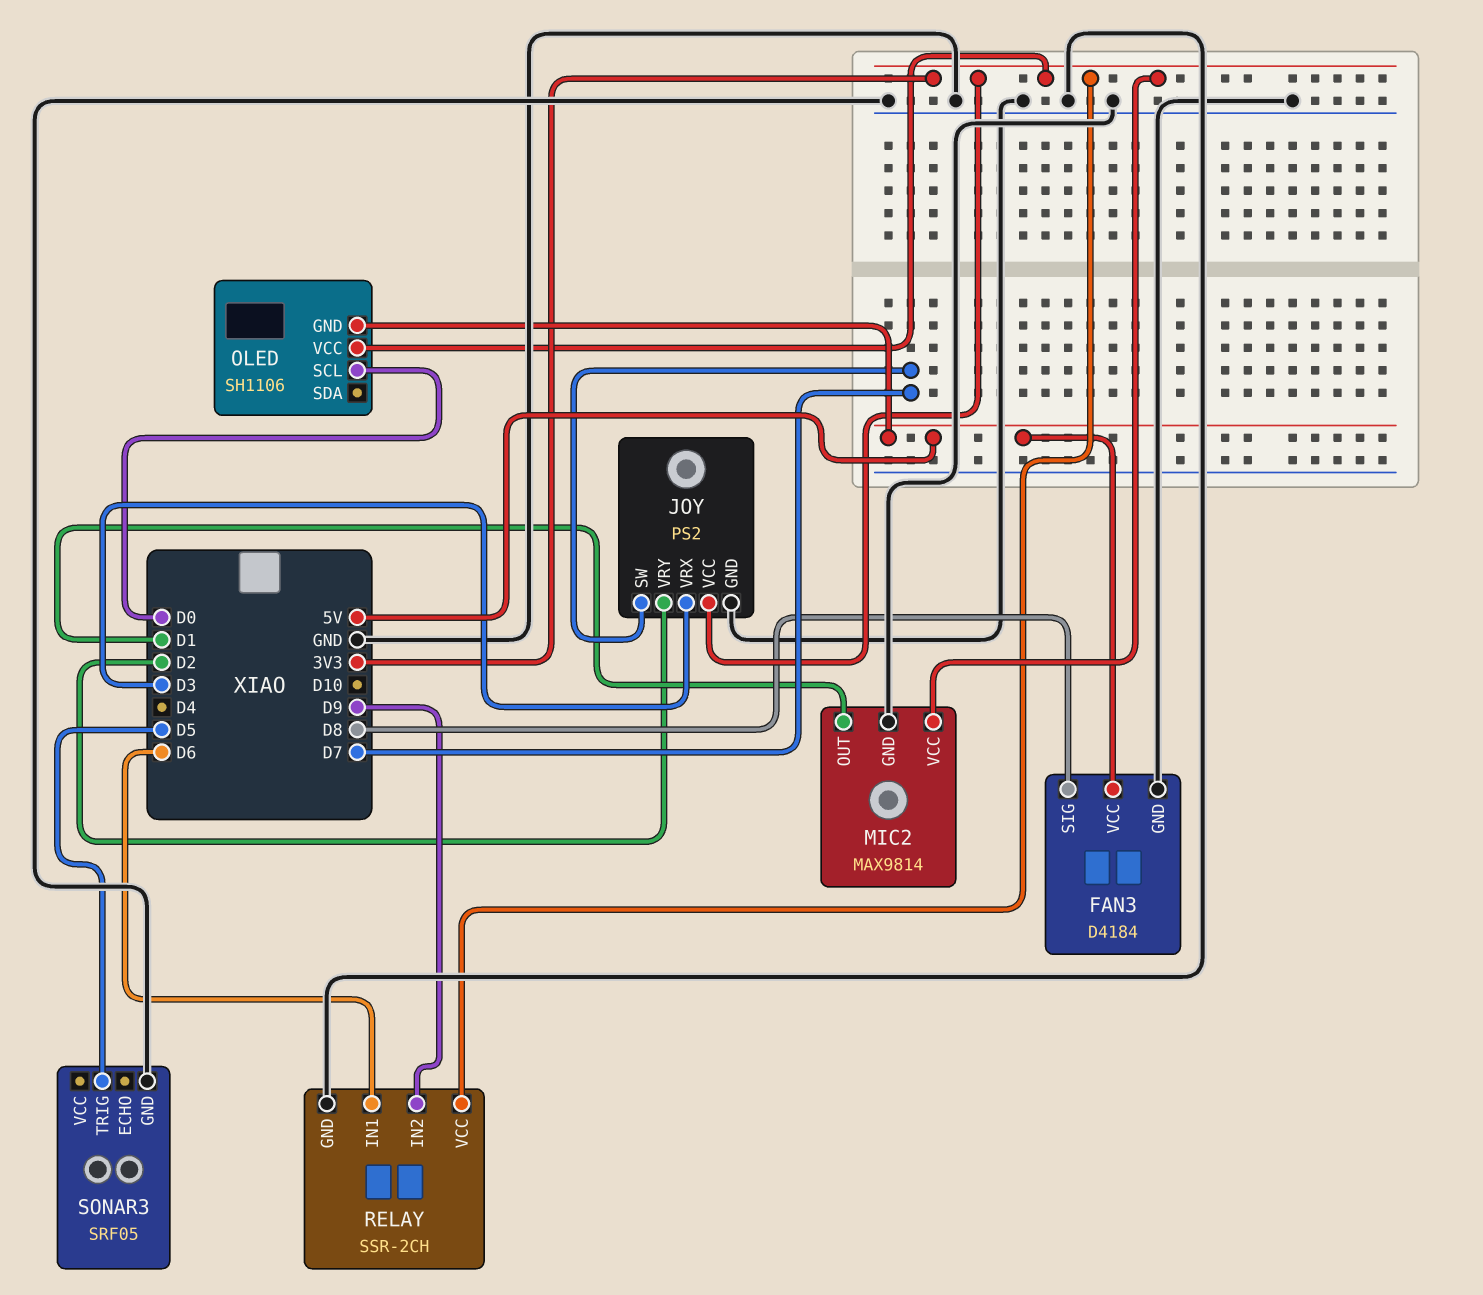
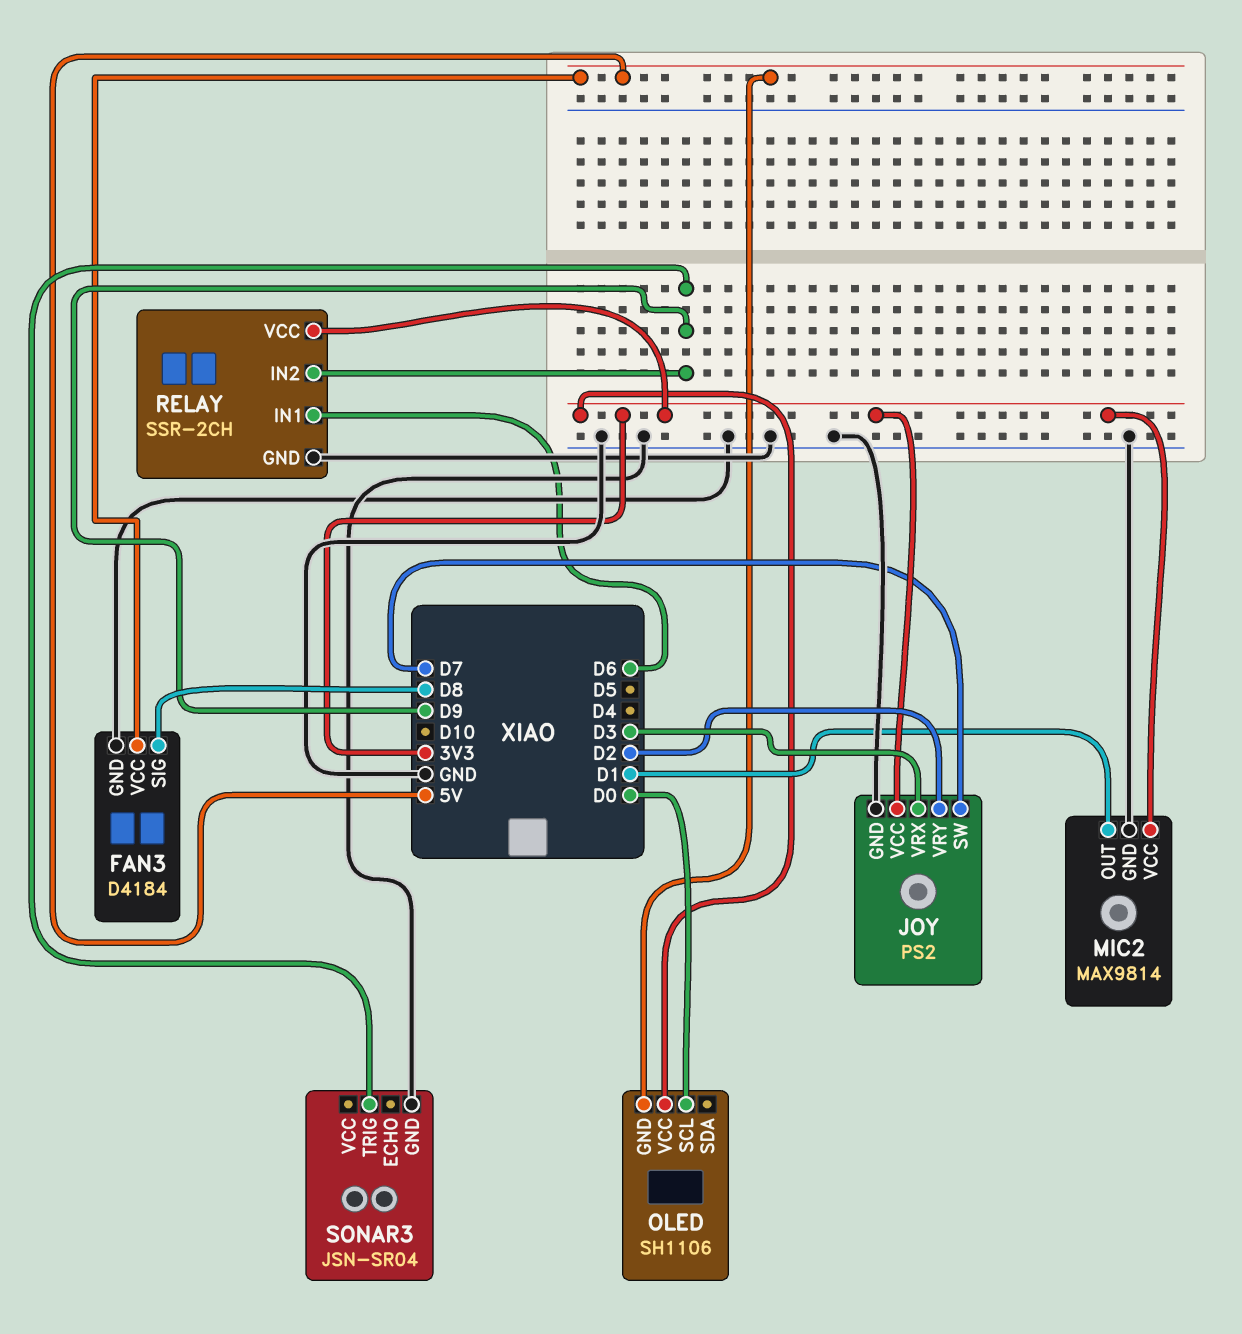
SONAR3: SRF05 -> JSN-SR04
SONAR3 pin TRIG: D5 -> D9

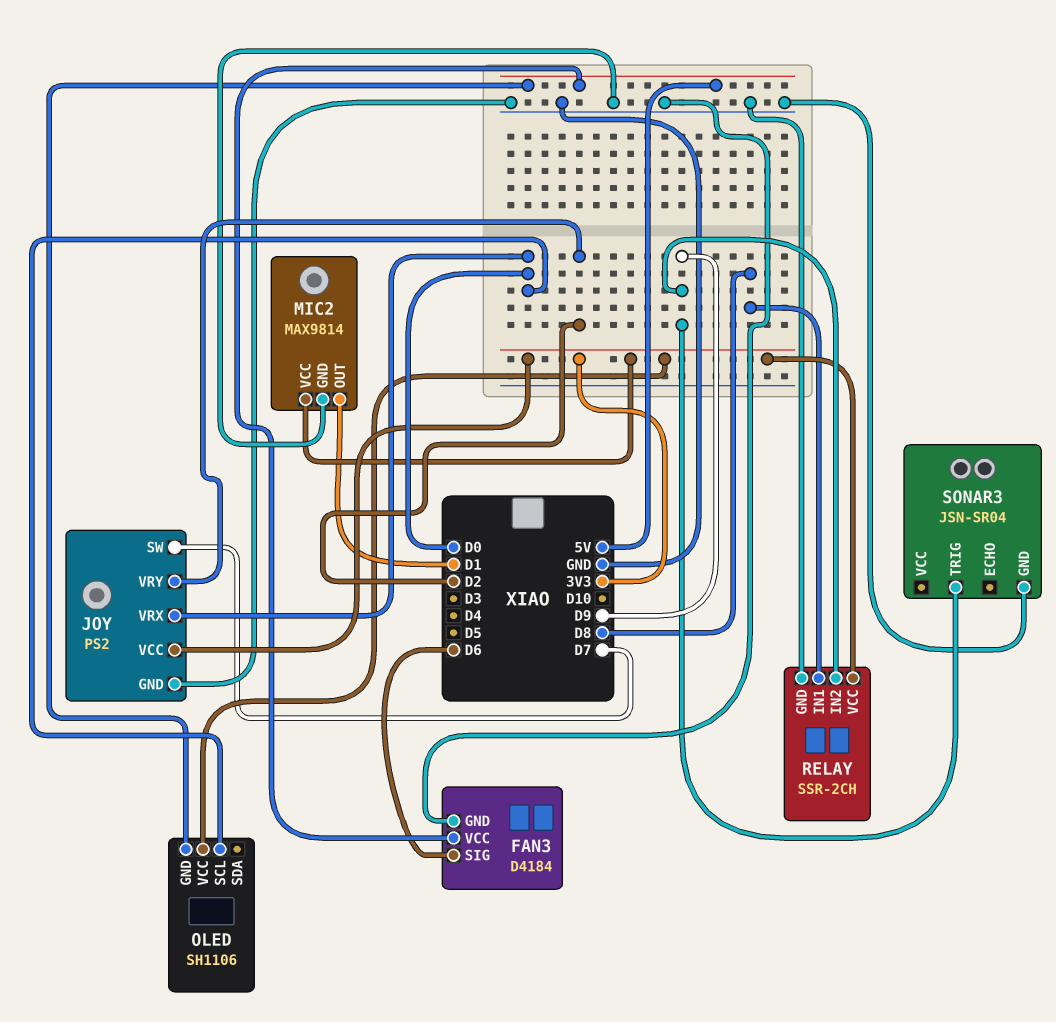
FAN3 pin SIG: D8 -> D6
JOY pin VRX: D3 -> D0
RELAY pin IN1: D6 -> D8

